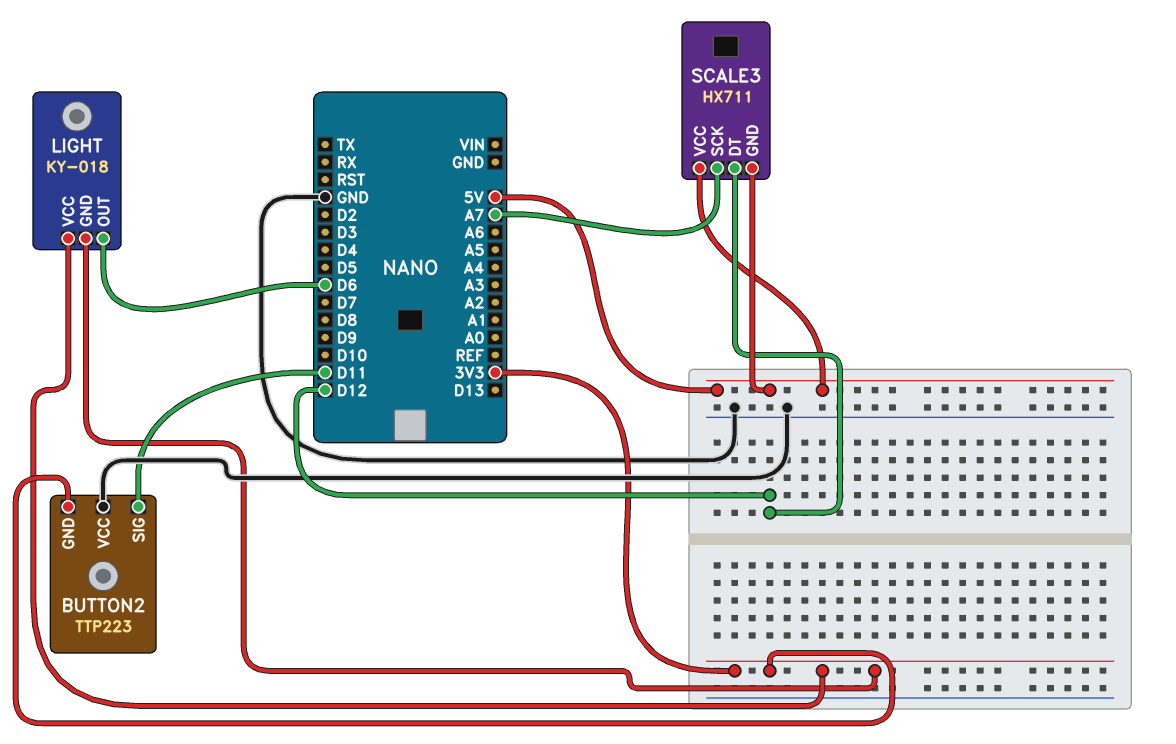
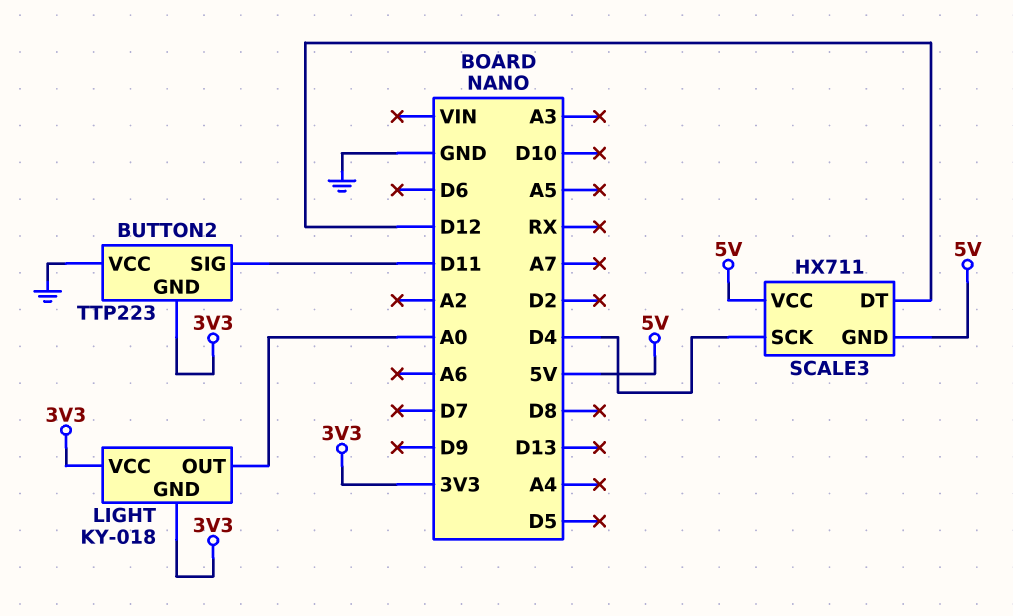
LIGHT pin OUT: D6 -> A0
SCALE3 pin SCK: A7 -> D4

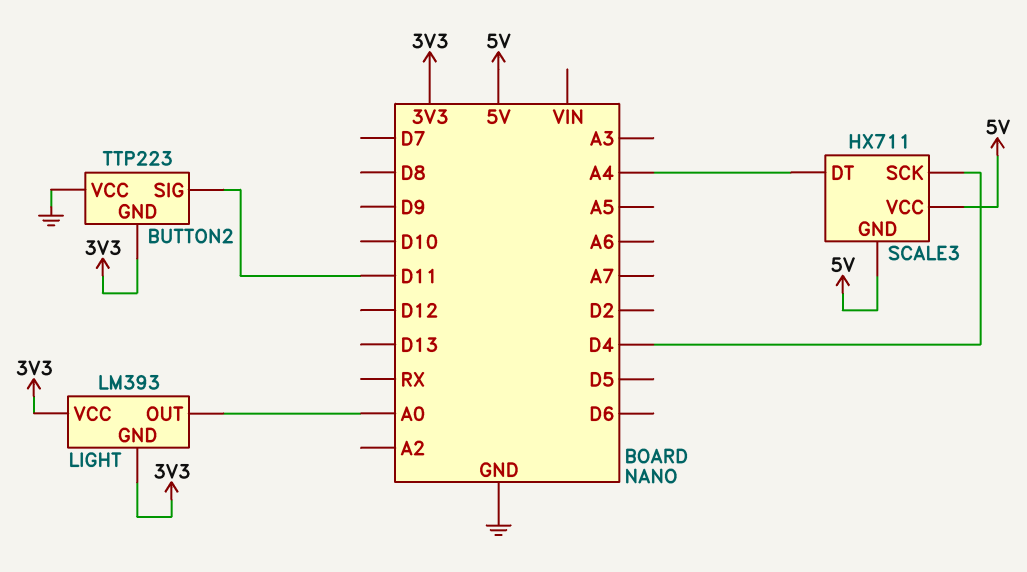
LIGHT: KY-018 -> LM393
SCALE3 pin DT: D12 -> A4

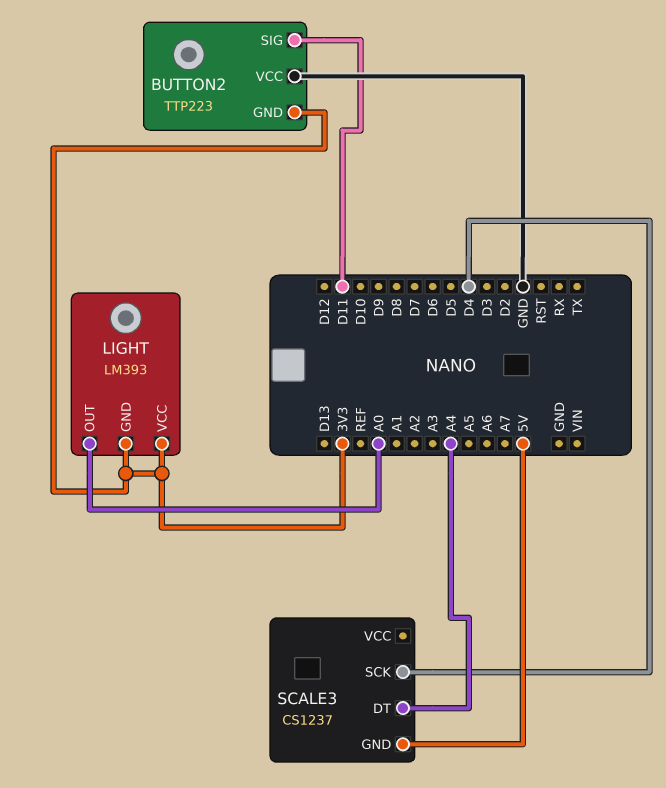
SCALE3: HX711 -> CS1237
SCALE3 pin VCC: 5V -> none

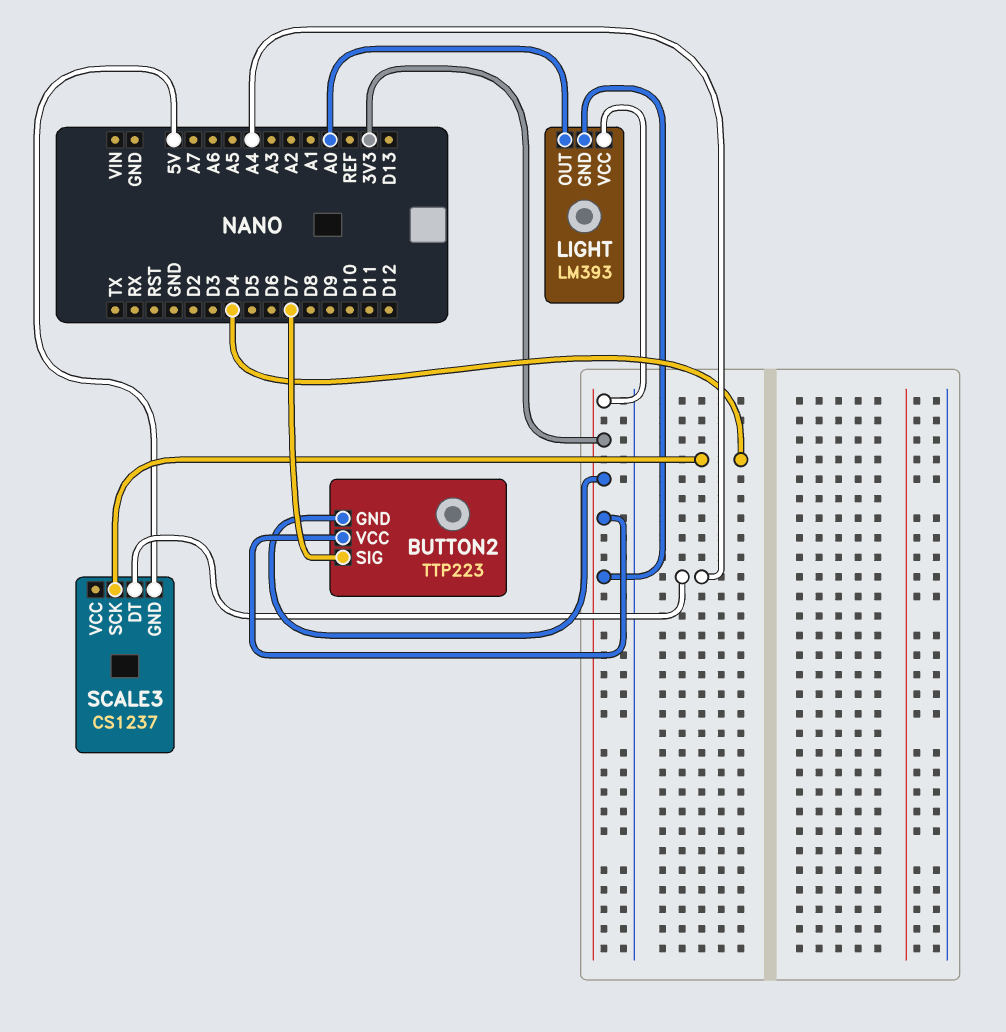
BUTTON2 pin SIG: D11 -> D7
BUTTON2 pin VCC: GND -> 3V3

